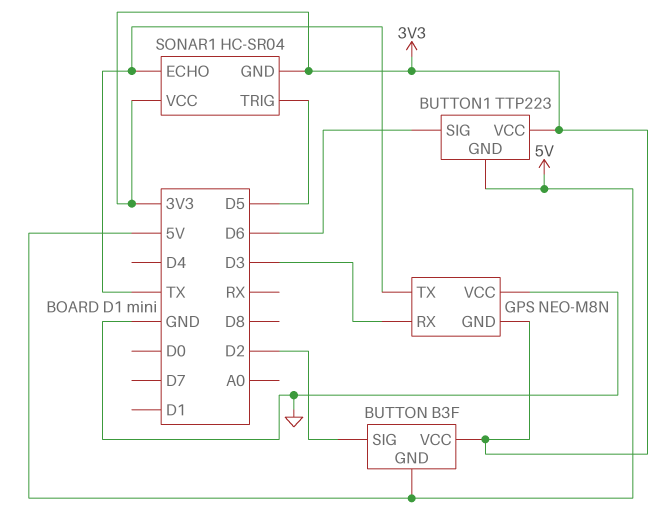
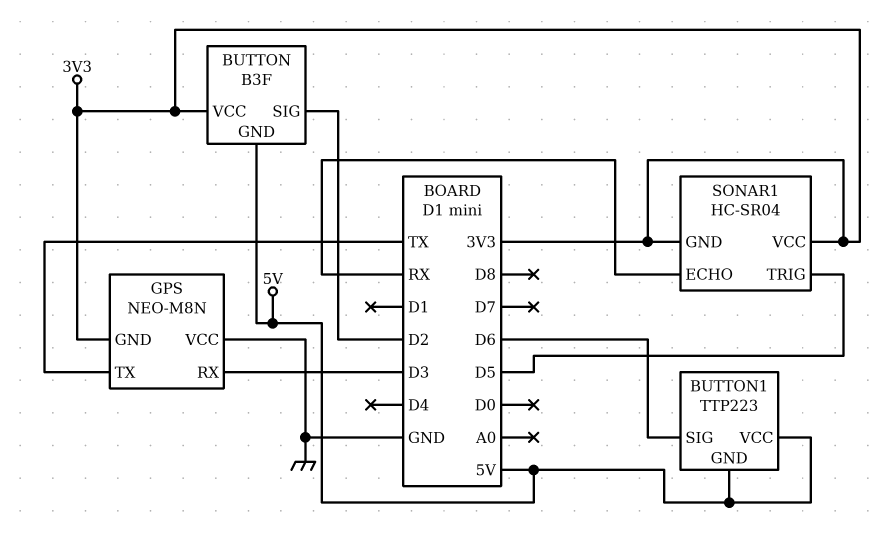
BUTTON1 pin VCC: 3V3 -> 5V
SONAR1 pin ECHO: TX -> RX

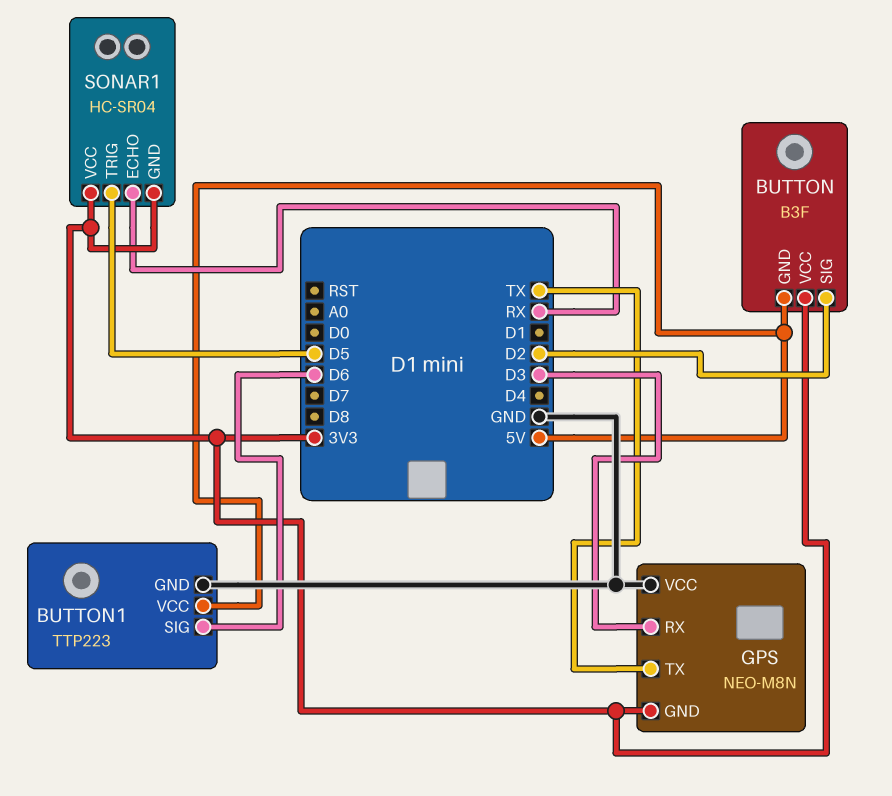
BUTTON1 pin GND: 5V -> GND

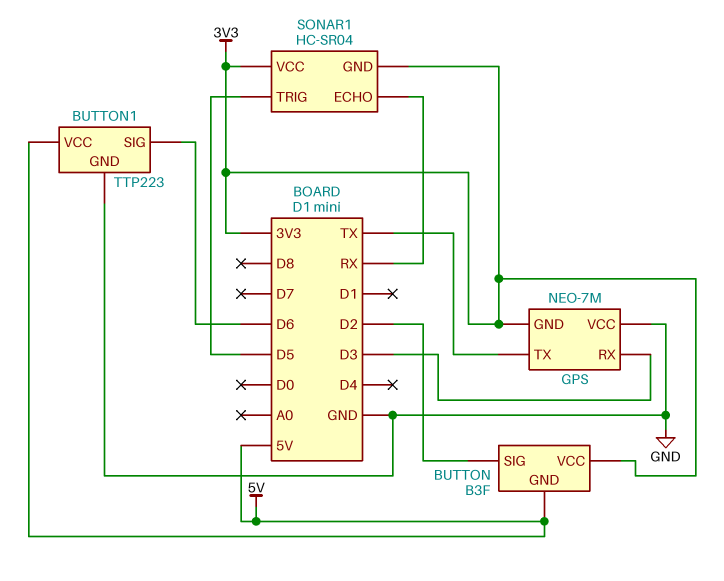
GPS: NEO-M8N -> NEO-7M

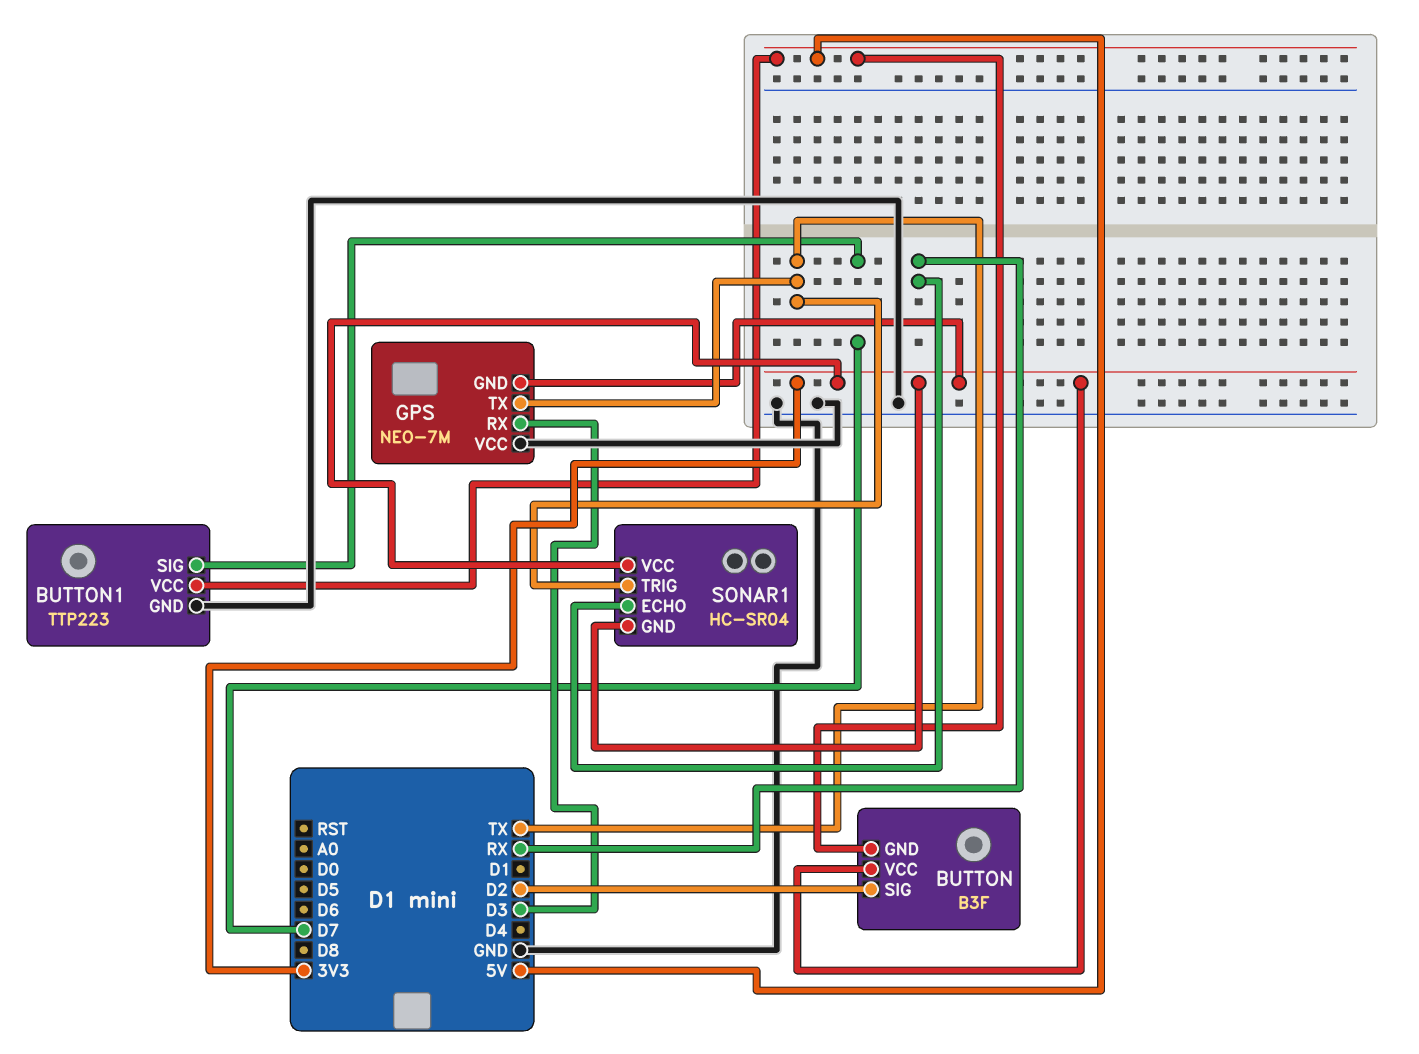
BUTTON1 pin SIG: D6 -> D7
SONAR1 pin TRIG: D5 -> TX

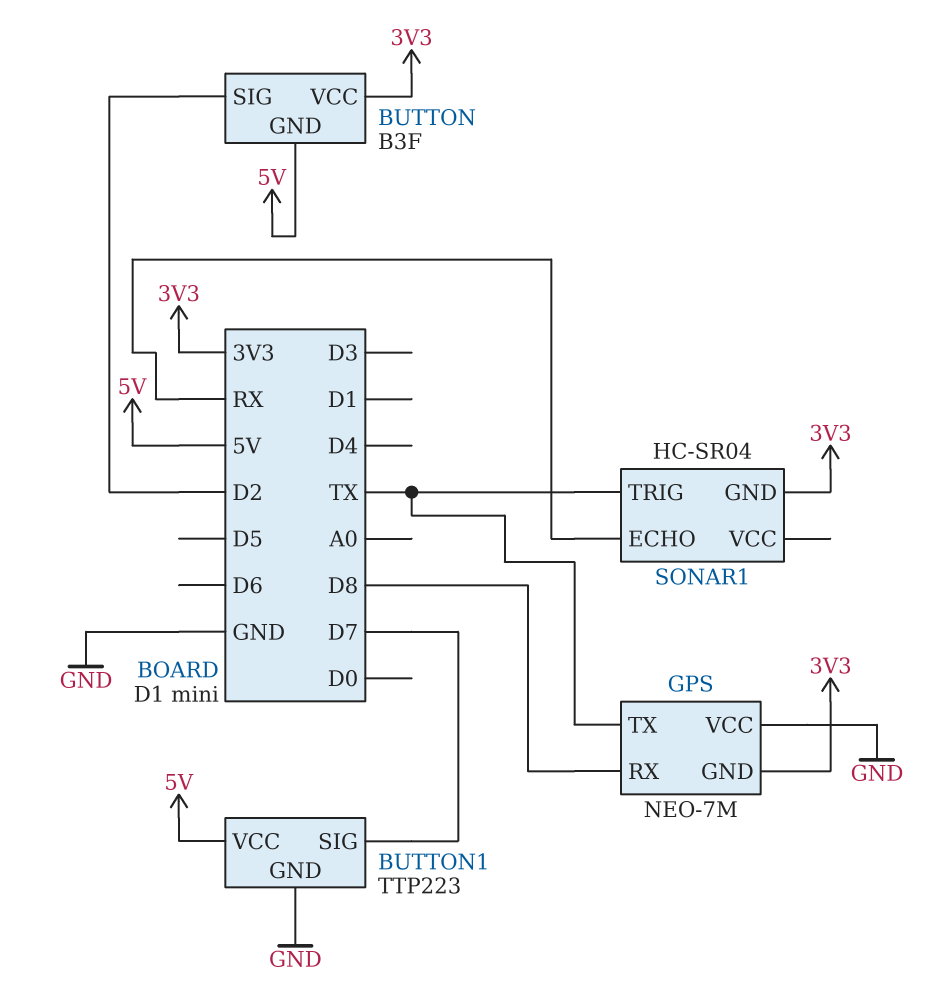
GPS pin RX: D3 -> D8
SONAR1 pin VCC: 3V3 -> none

